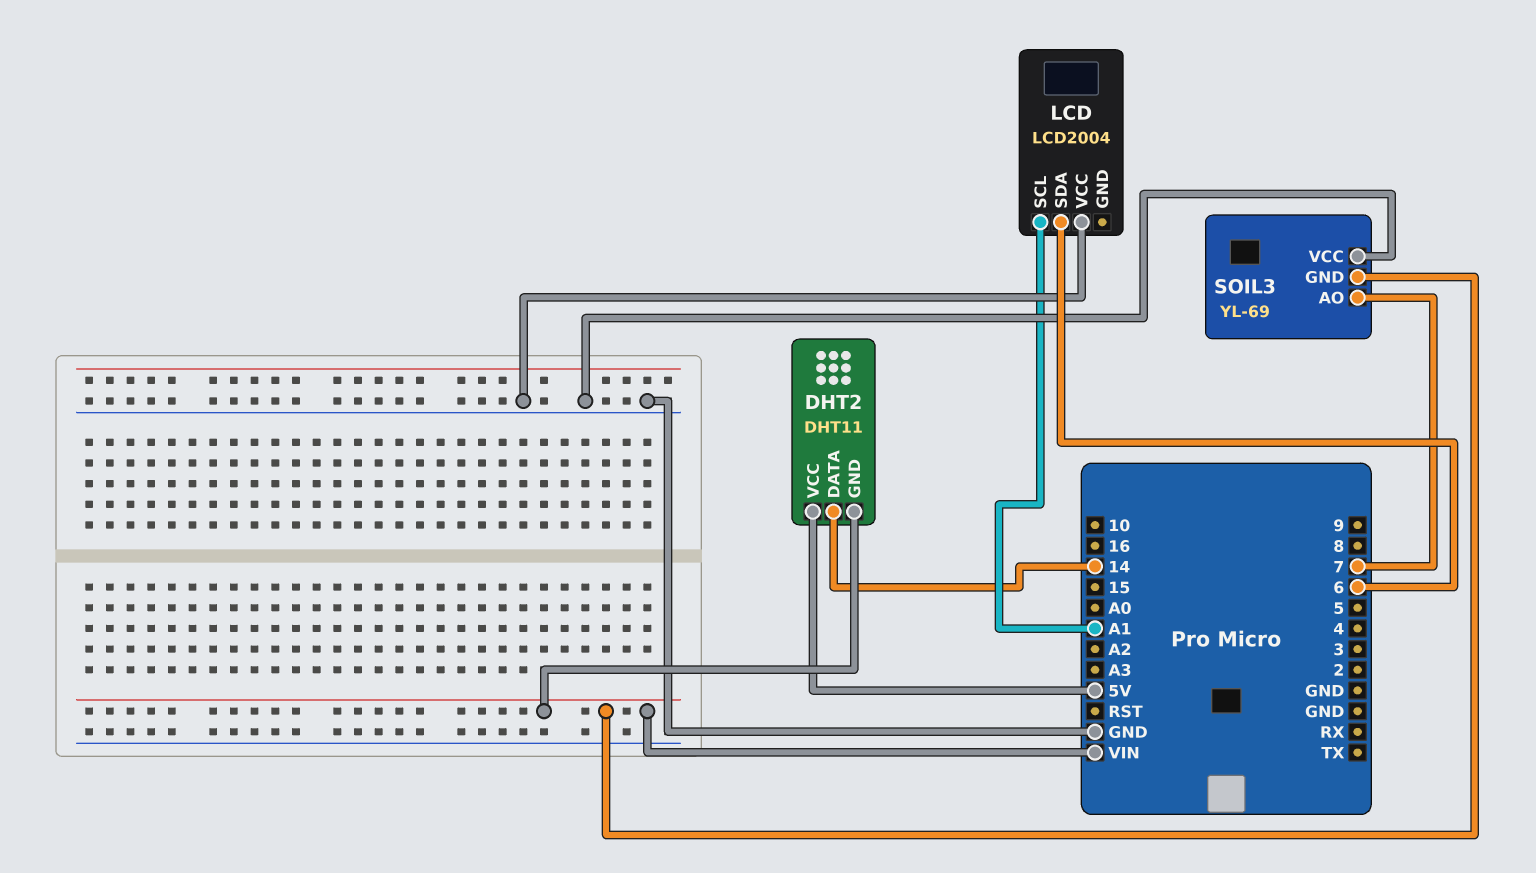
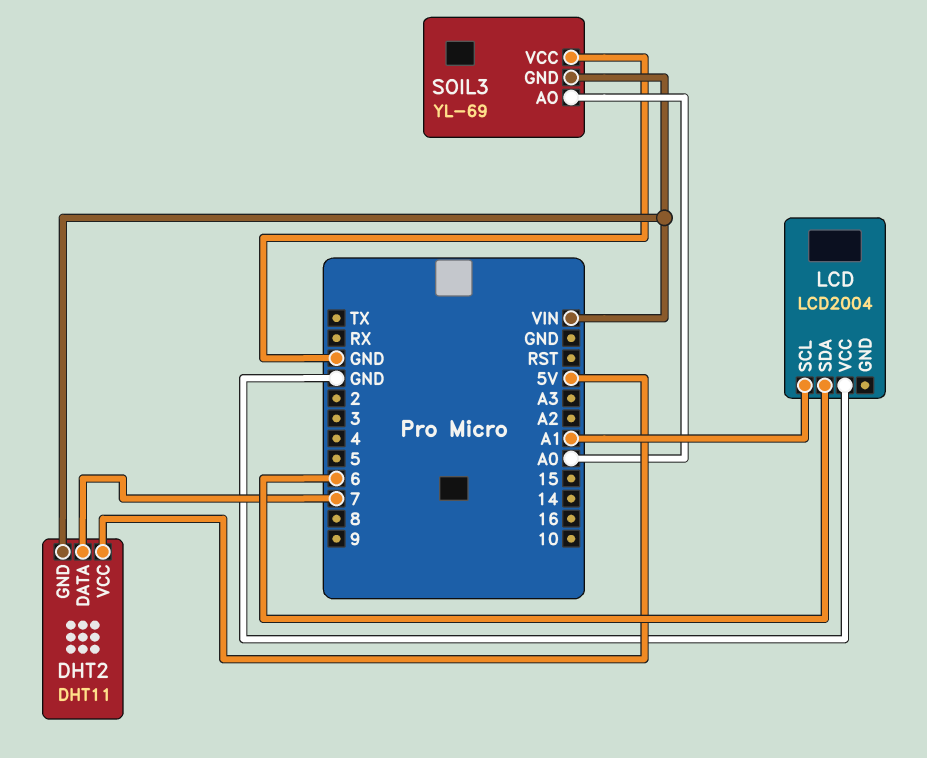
DHT2 pin DATA: 14 -> 7
SOIL3 pin AO: 7 -> A0

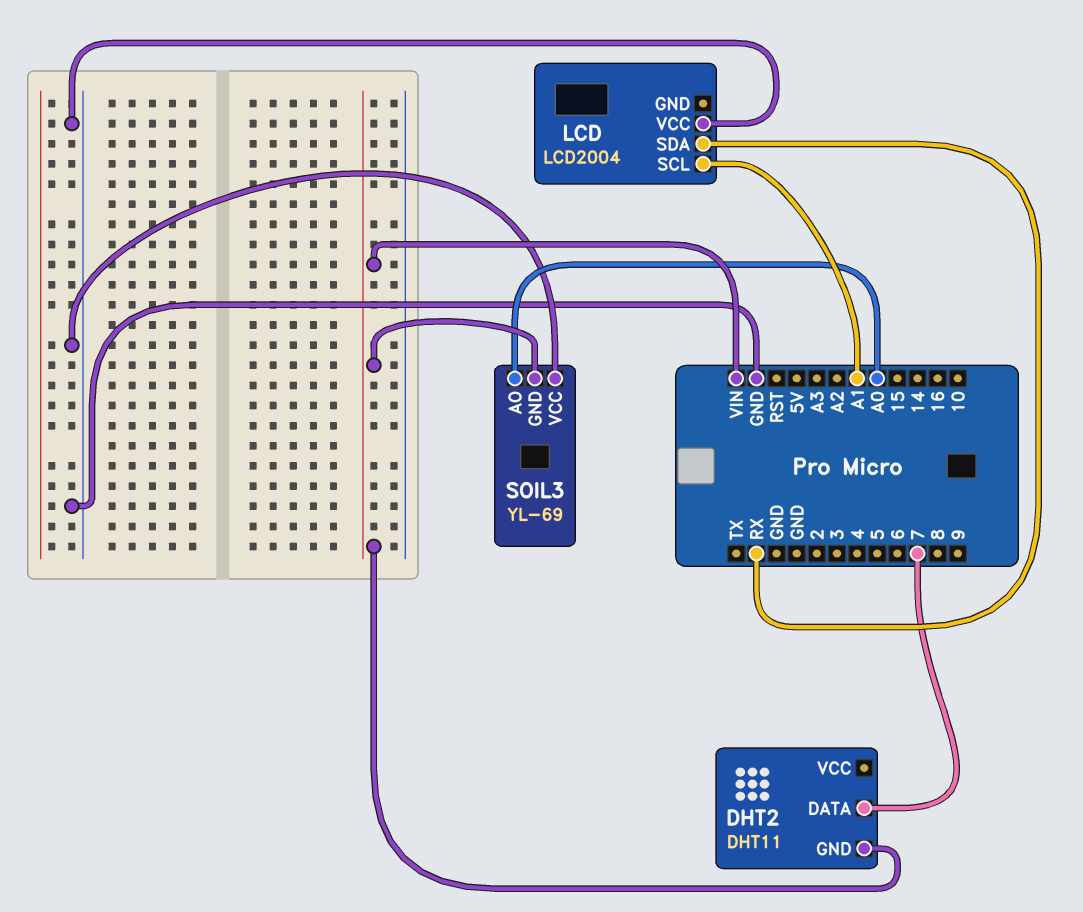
DHT2 pin VCC: 5V -> none
LCD pin SDA: 6 -> RX

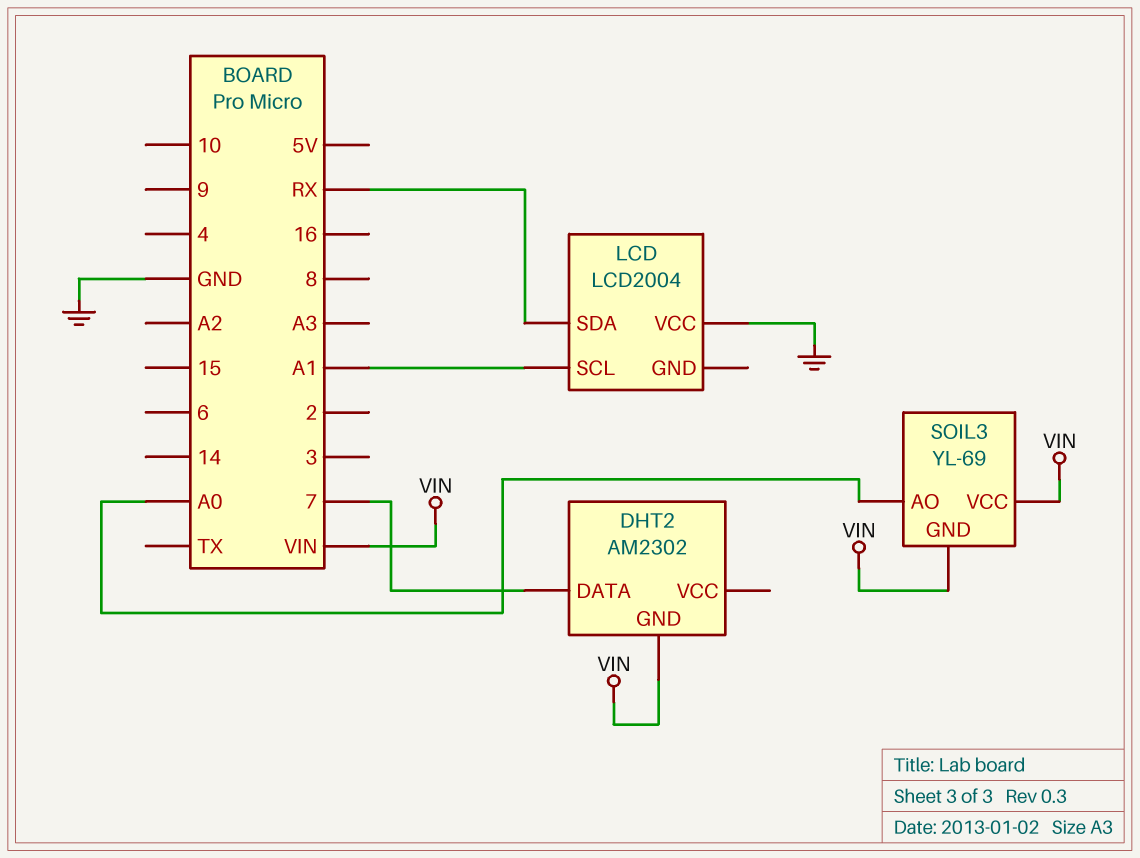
DHT2: DHT11 -> AM2302
SOIL3 pin VCC: GND -> VIN

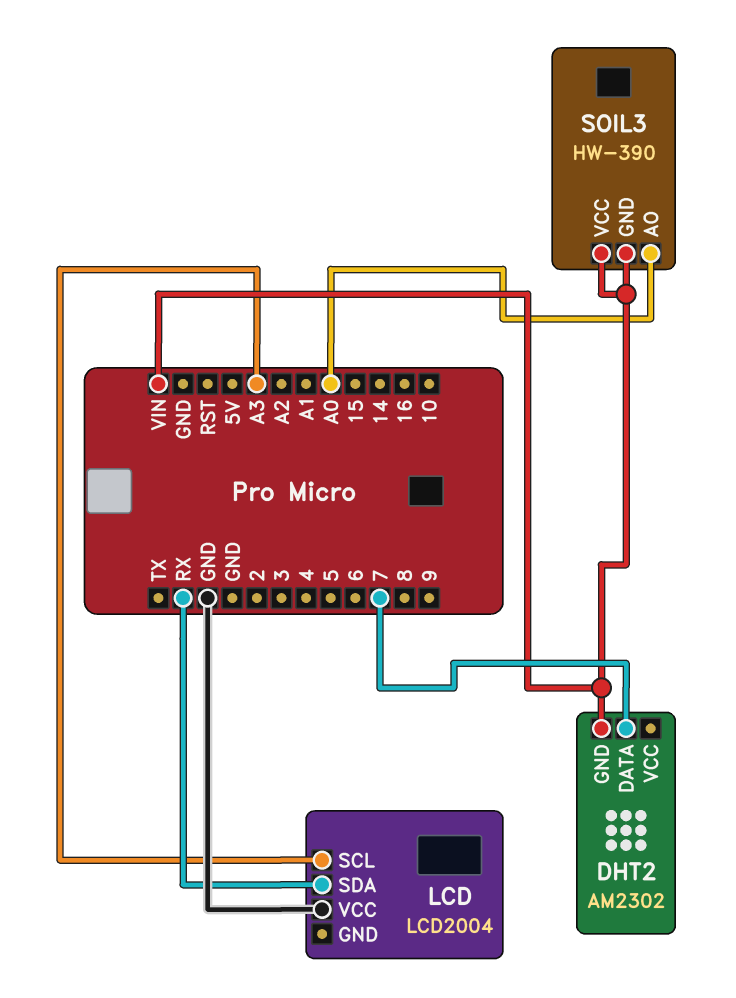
LCD pin SCL: A1 -> A3
SOIL3: YL-69 -> HW-390

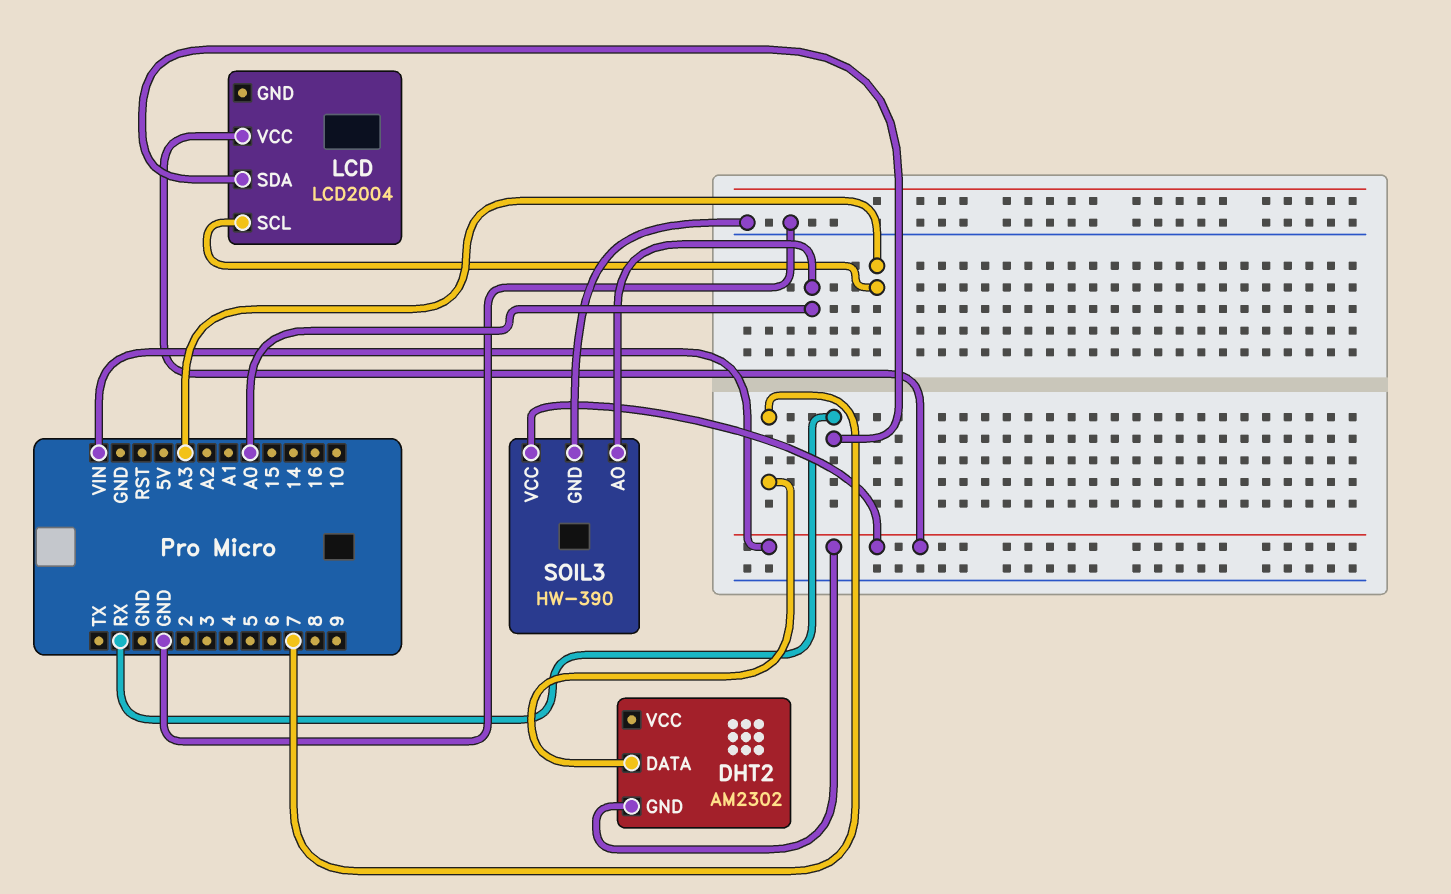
LCD pin VCC: GND -> VIN
SOIL3 pin GND: VIN -> GND

